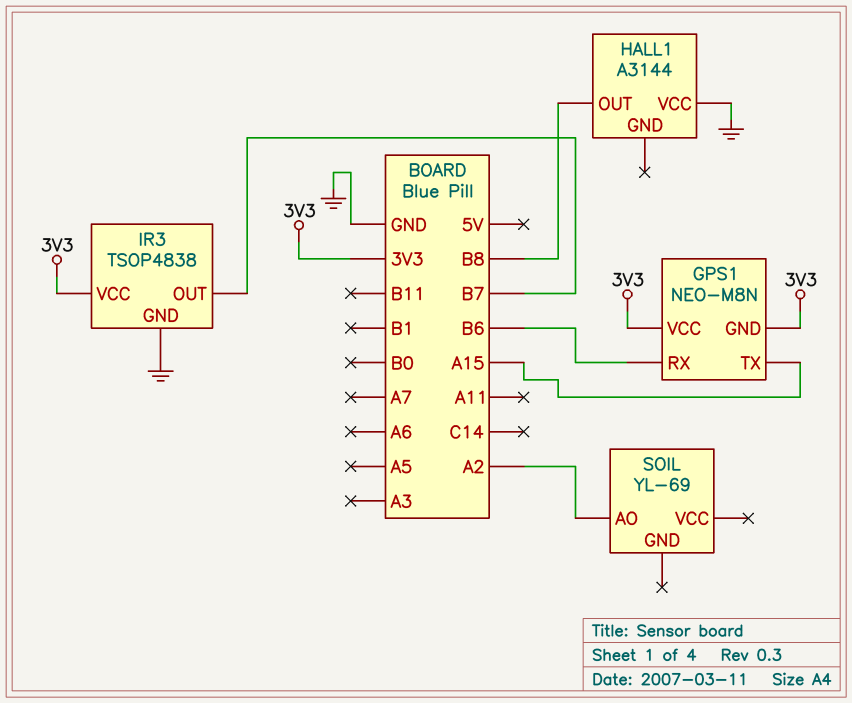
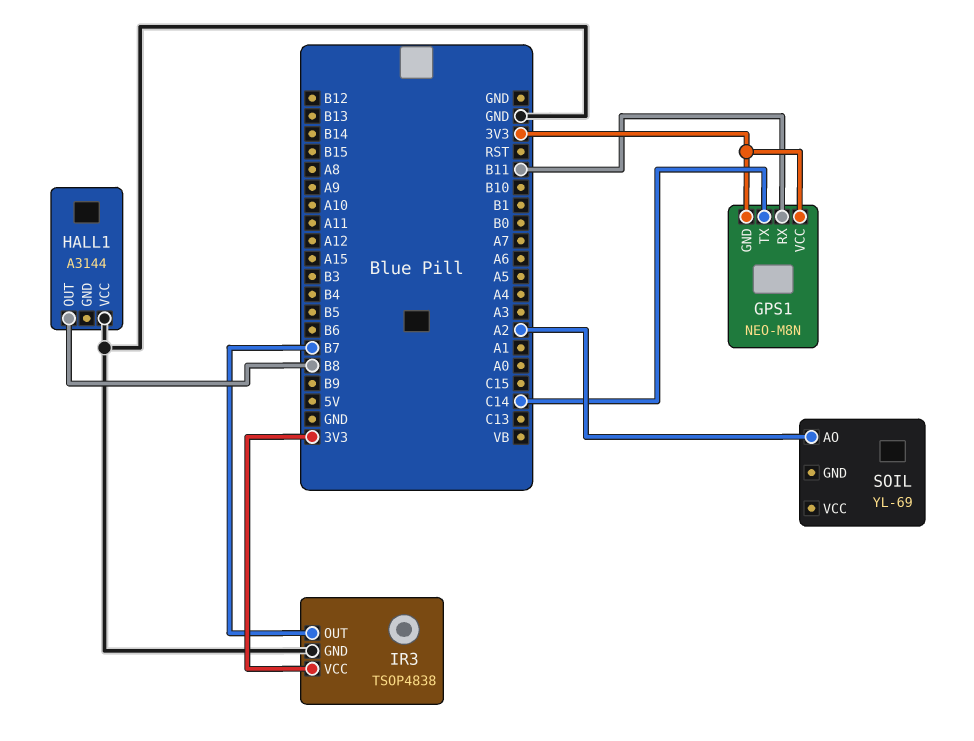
GPS1 pin RX: B6 -> B11
GPS1 pin TX: A15 -> C14

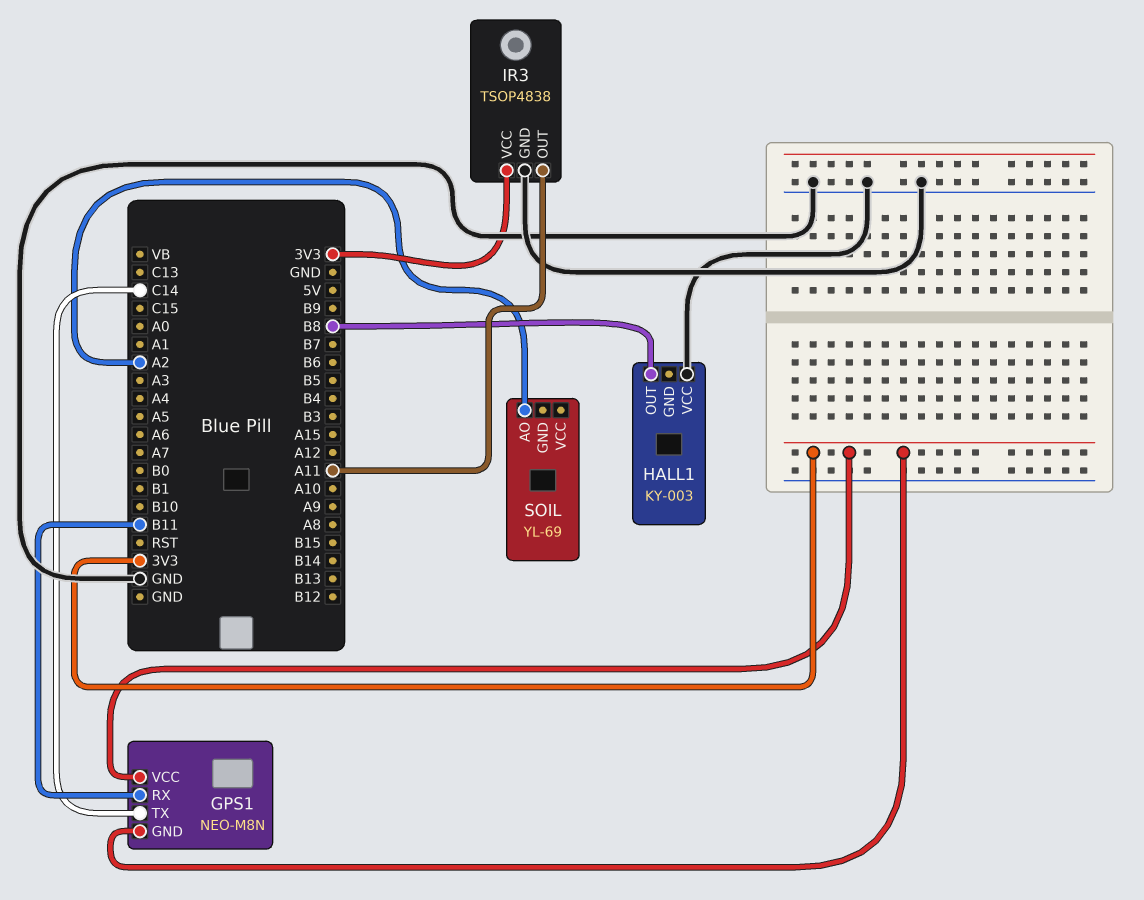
HALL1: A3144 -> KY-003
IR3 pin OUT: B7 -> A11

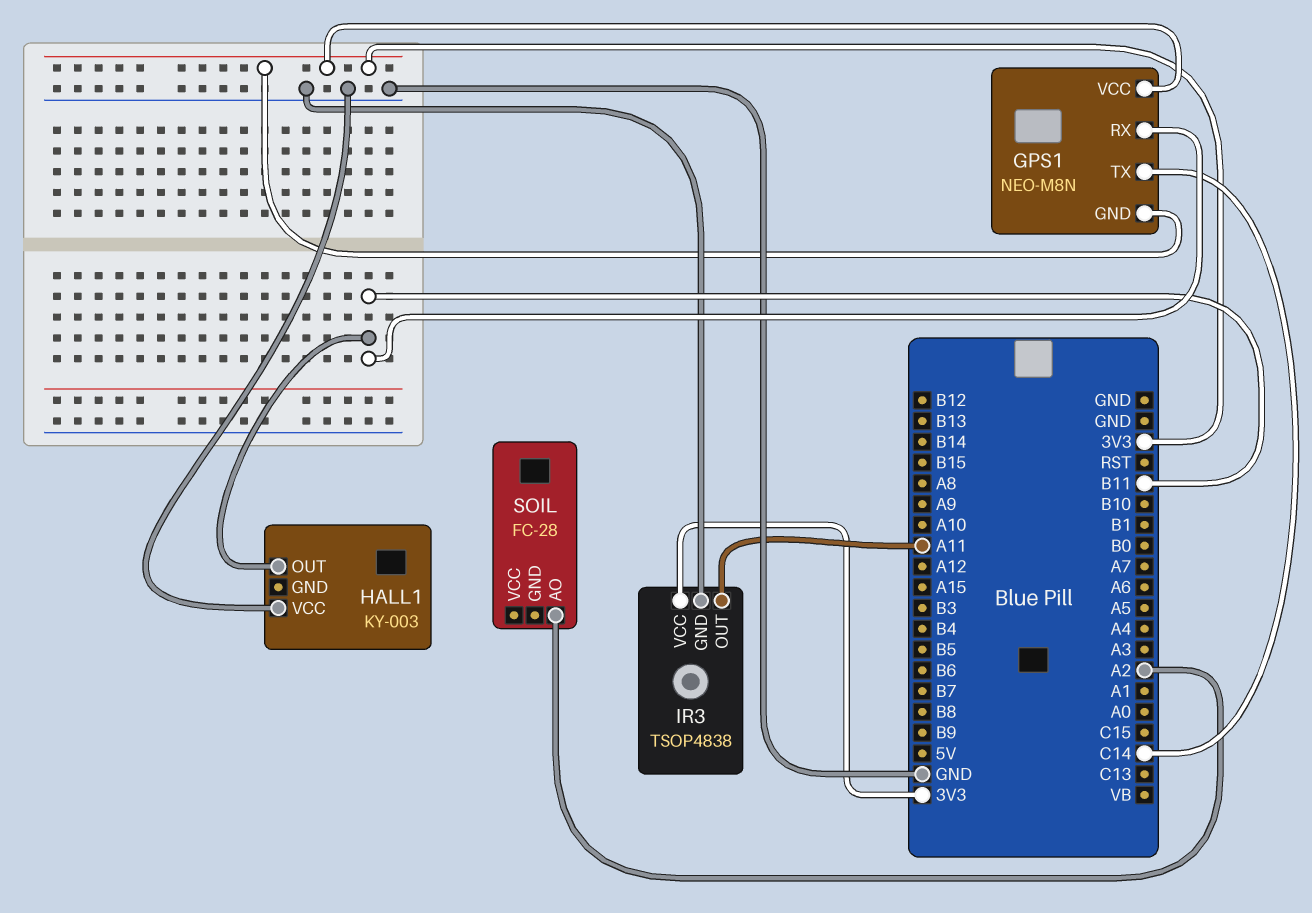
HALL1 pin OUT: B8 -> B11
SOIL: YL-69 -> FC-28

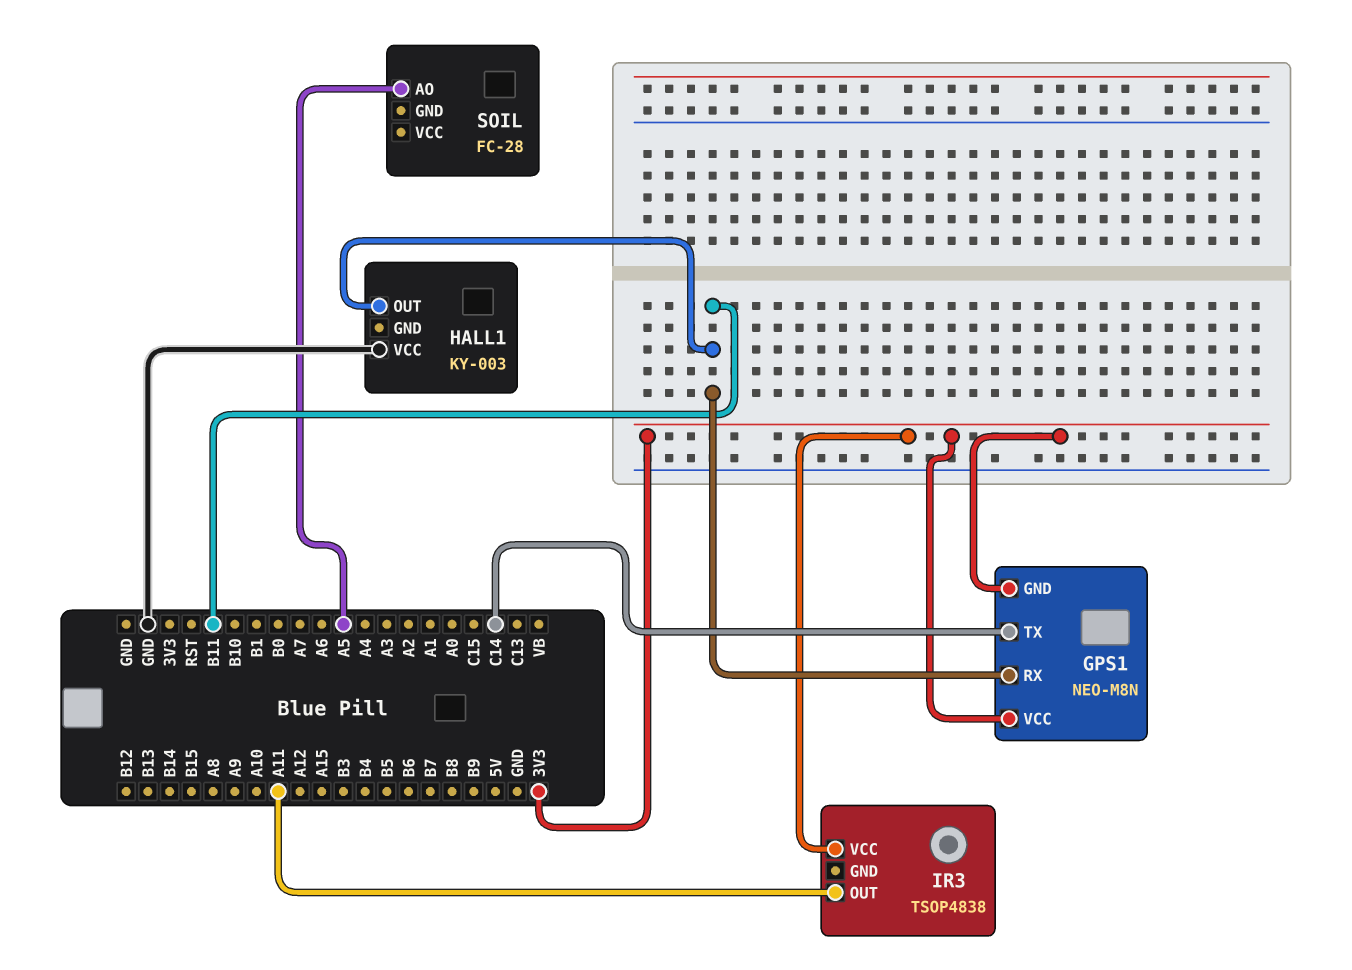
IR3 pin GND: GND -> none
SOIL pin AO: A2 -> A5

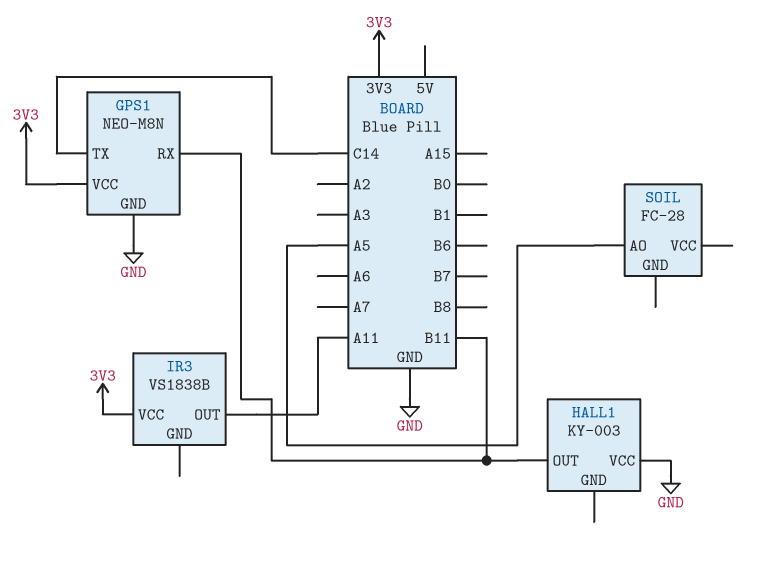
GPS1 pin GND: 3V3 -> GND
IR3: TSOP4838 -> VS1838B

